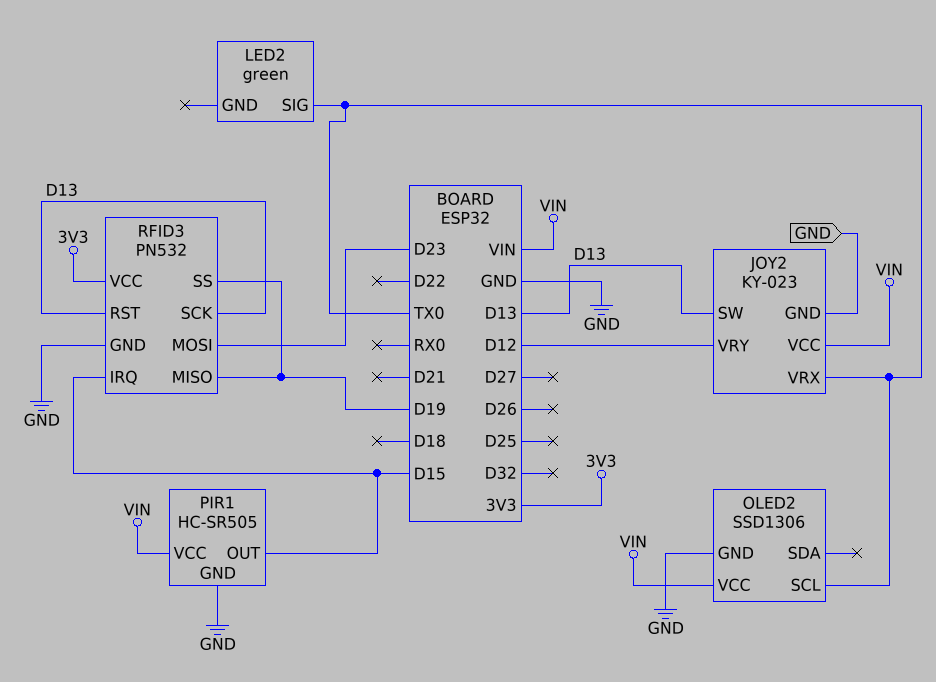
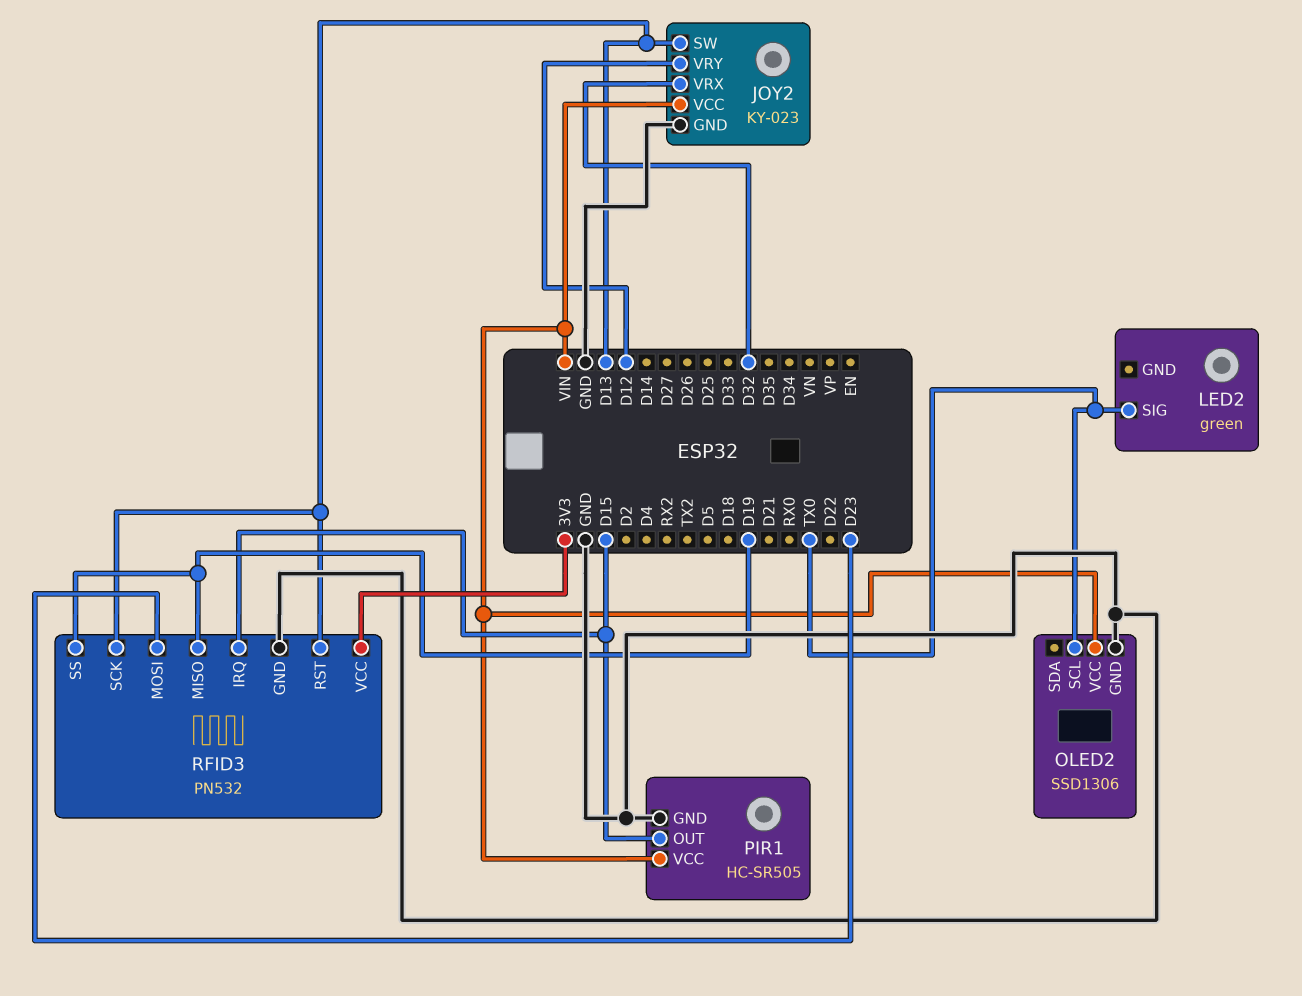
JOY2 pin VRX: TX0 -> D32

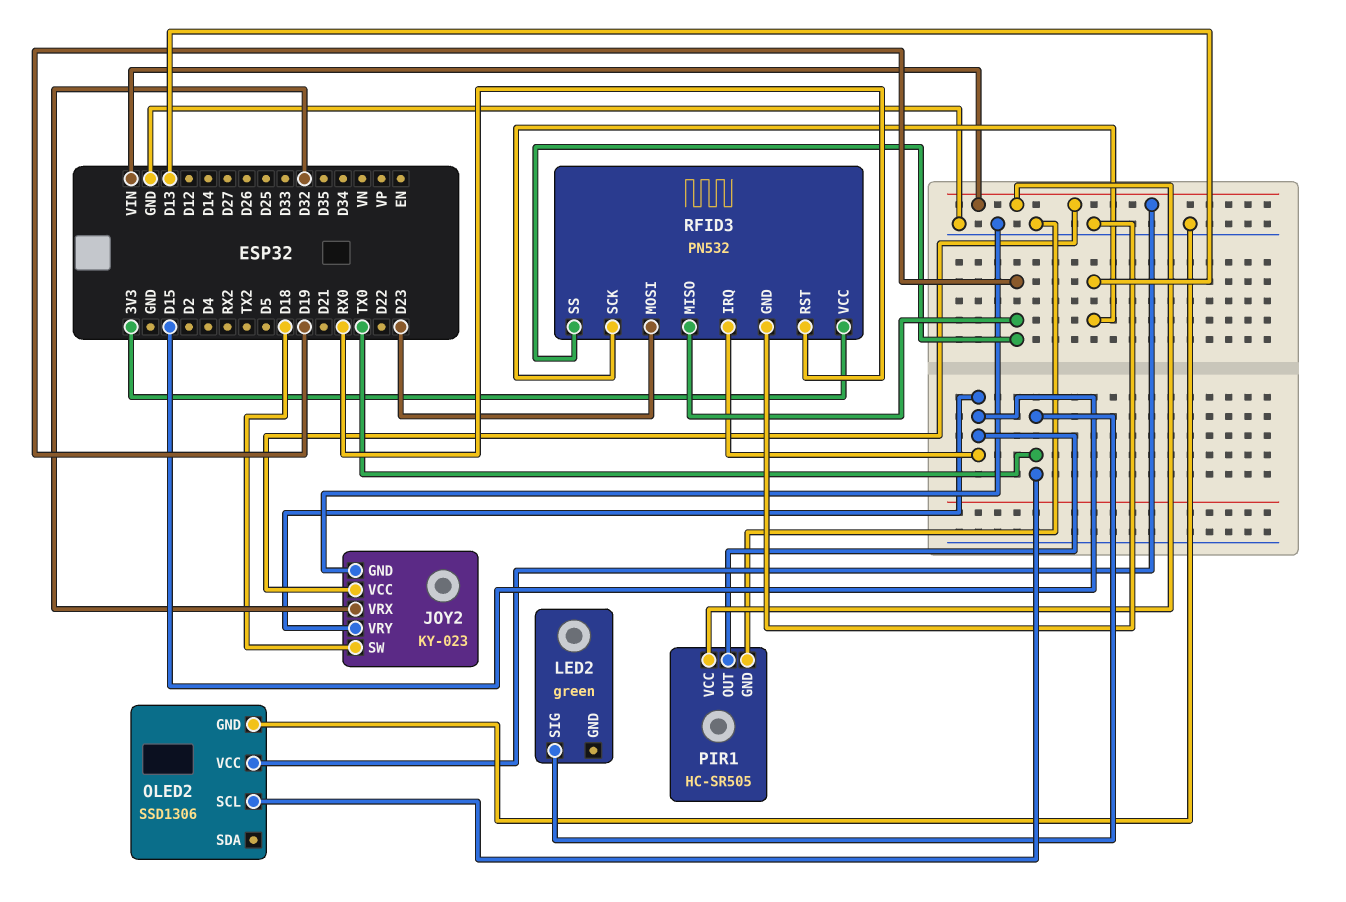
JOY2 pin SW: D13 -> D18
JOY2 pin VRY: D12 -> D15
RFID3 pin RST: D13 -> RX0

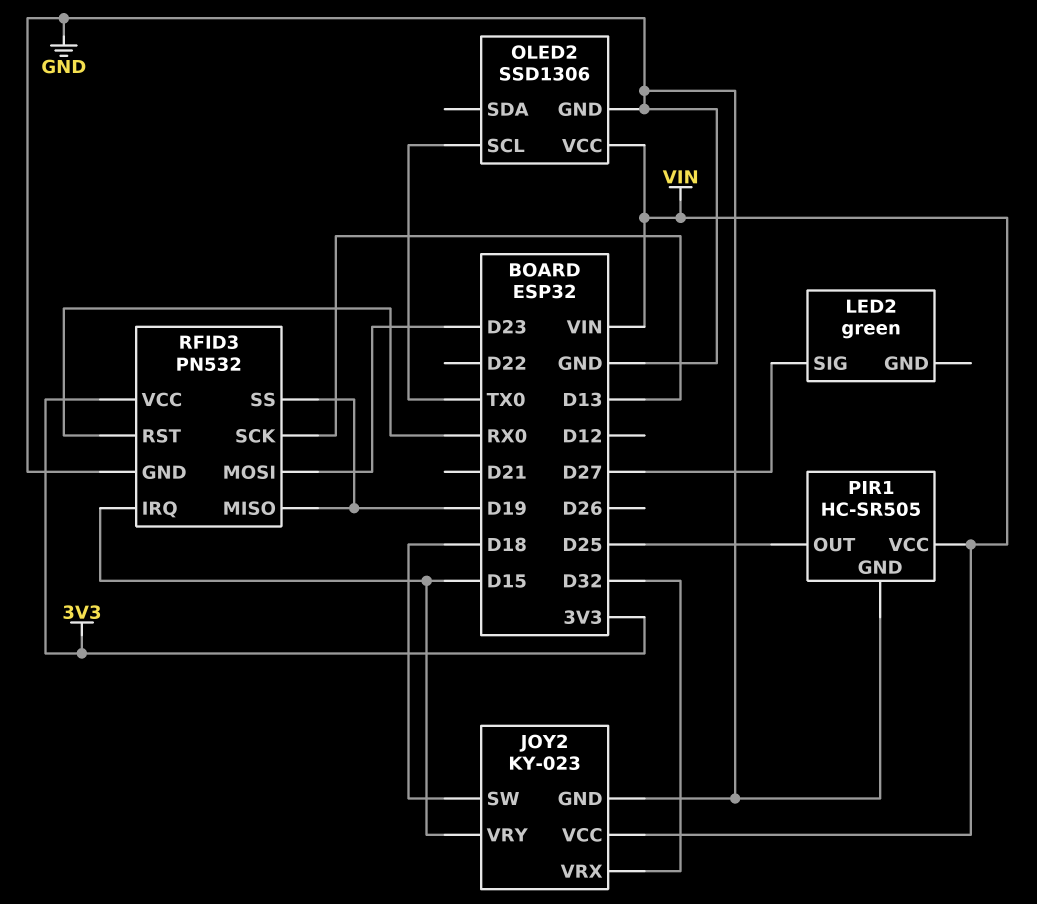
LED2 pin SIG: TX0 -> D27
PIR1 pin OUT: D15 -> D25

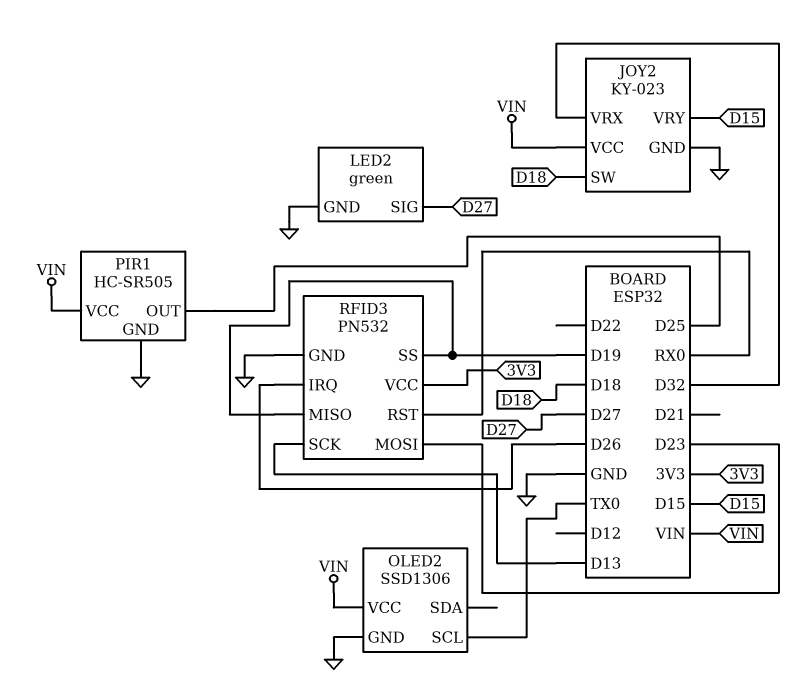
LED2 pin GND: none -> GND
RFID3 pin IRQ: D15 -> D26

